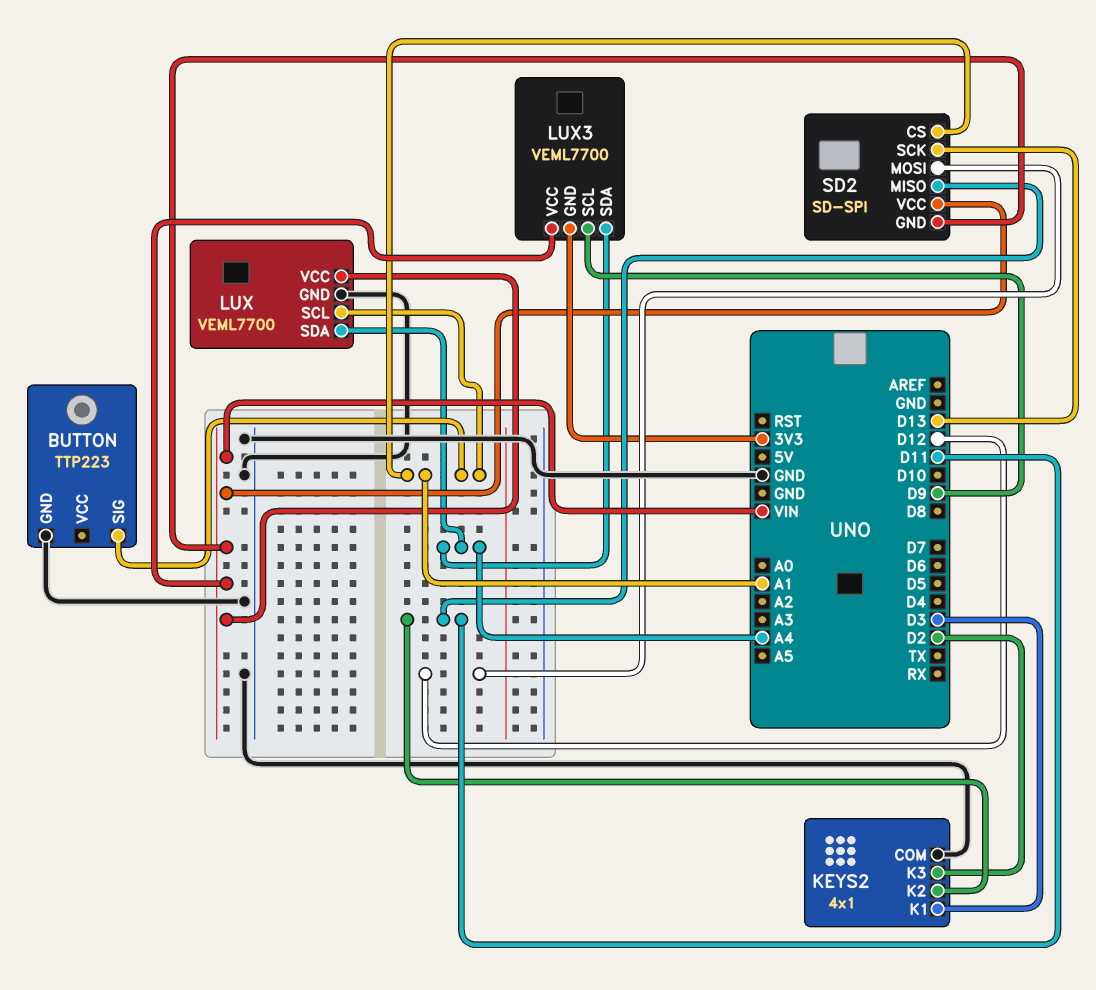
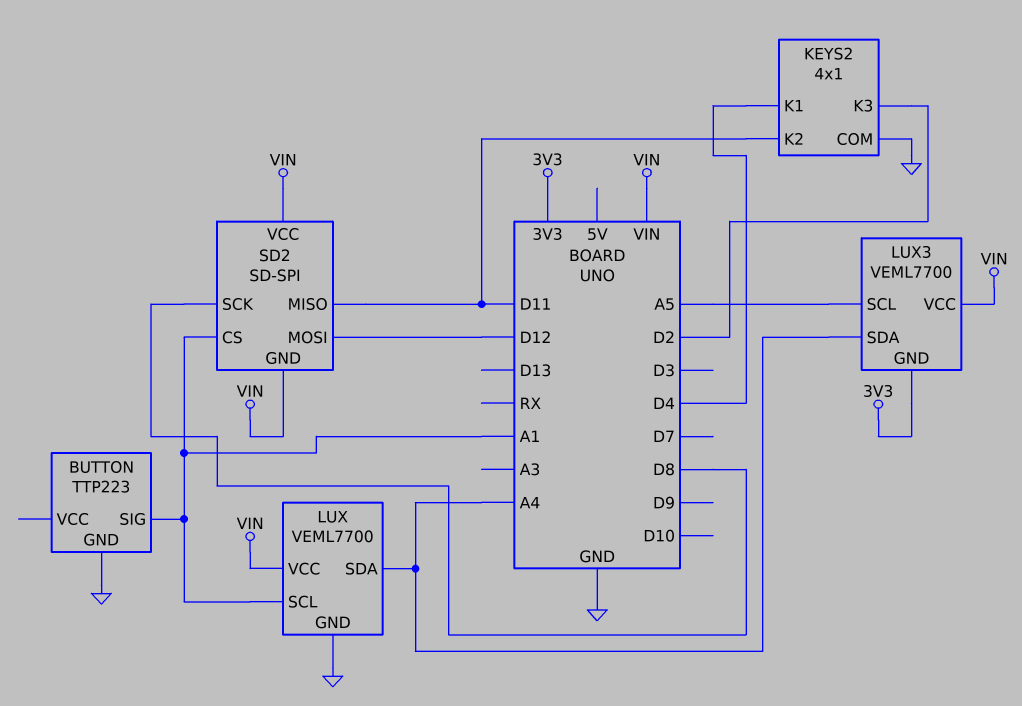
KEYS2 pin K1: D3 -> D4
LUX3 pin SCL: D9 -> A5
SD2 pin SCK: D13 -> D8

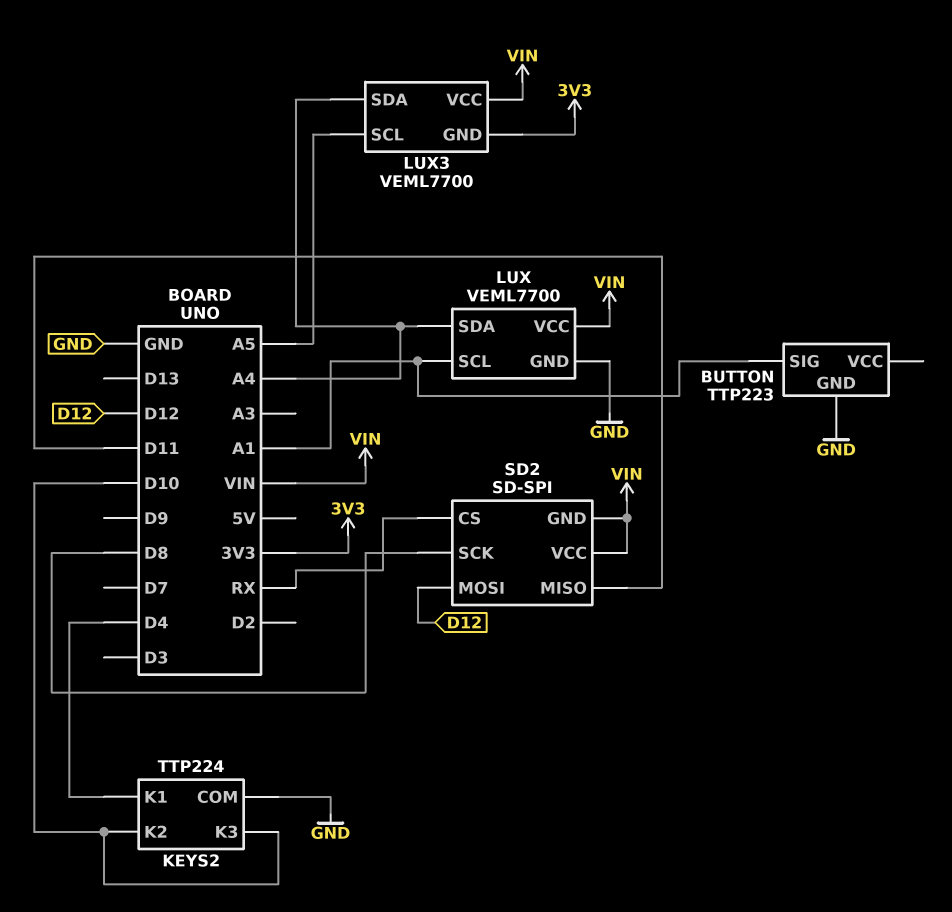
KEYS2: 4x1 -> TTP224
KEYS2 pin K2: D11 -> D10
KEYS2 pin K3: D2 -> D10
SD2 pin CS: A1 -> RX

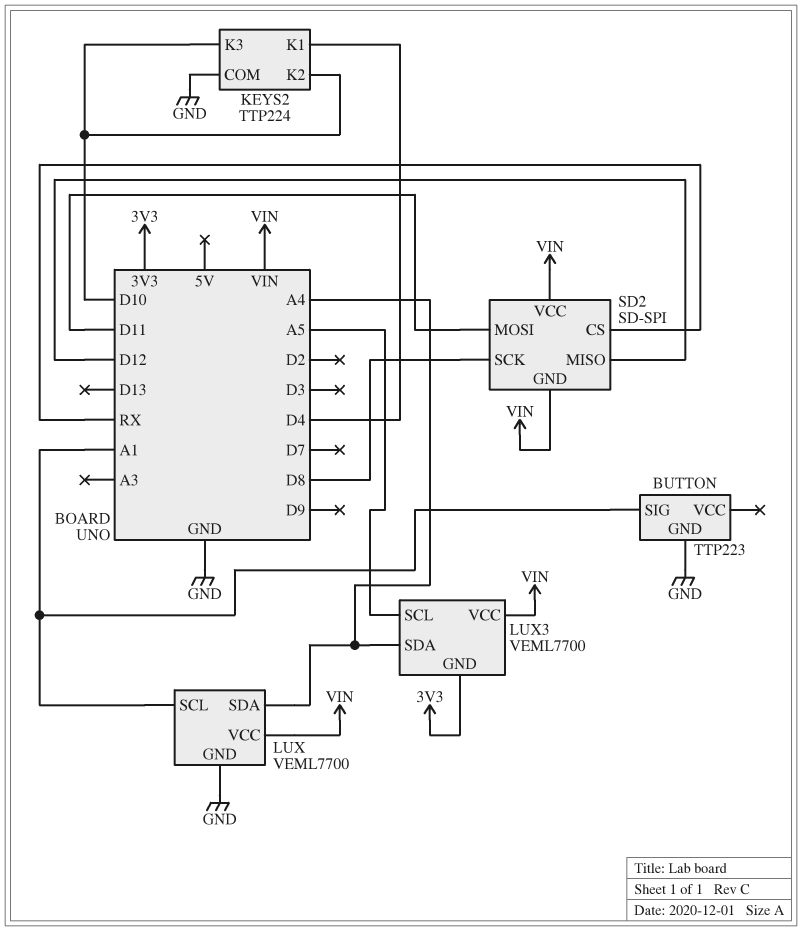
SD2 pin MISO: D11 -> D12
SD2 pin MOSI: D12 -> D11

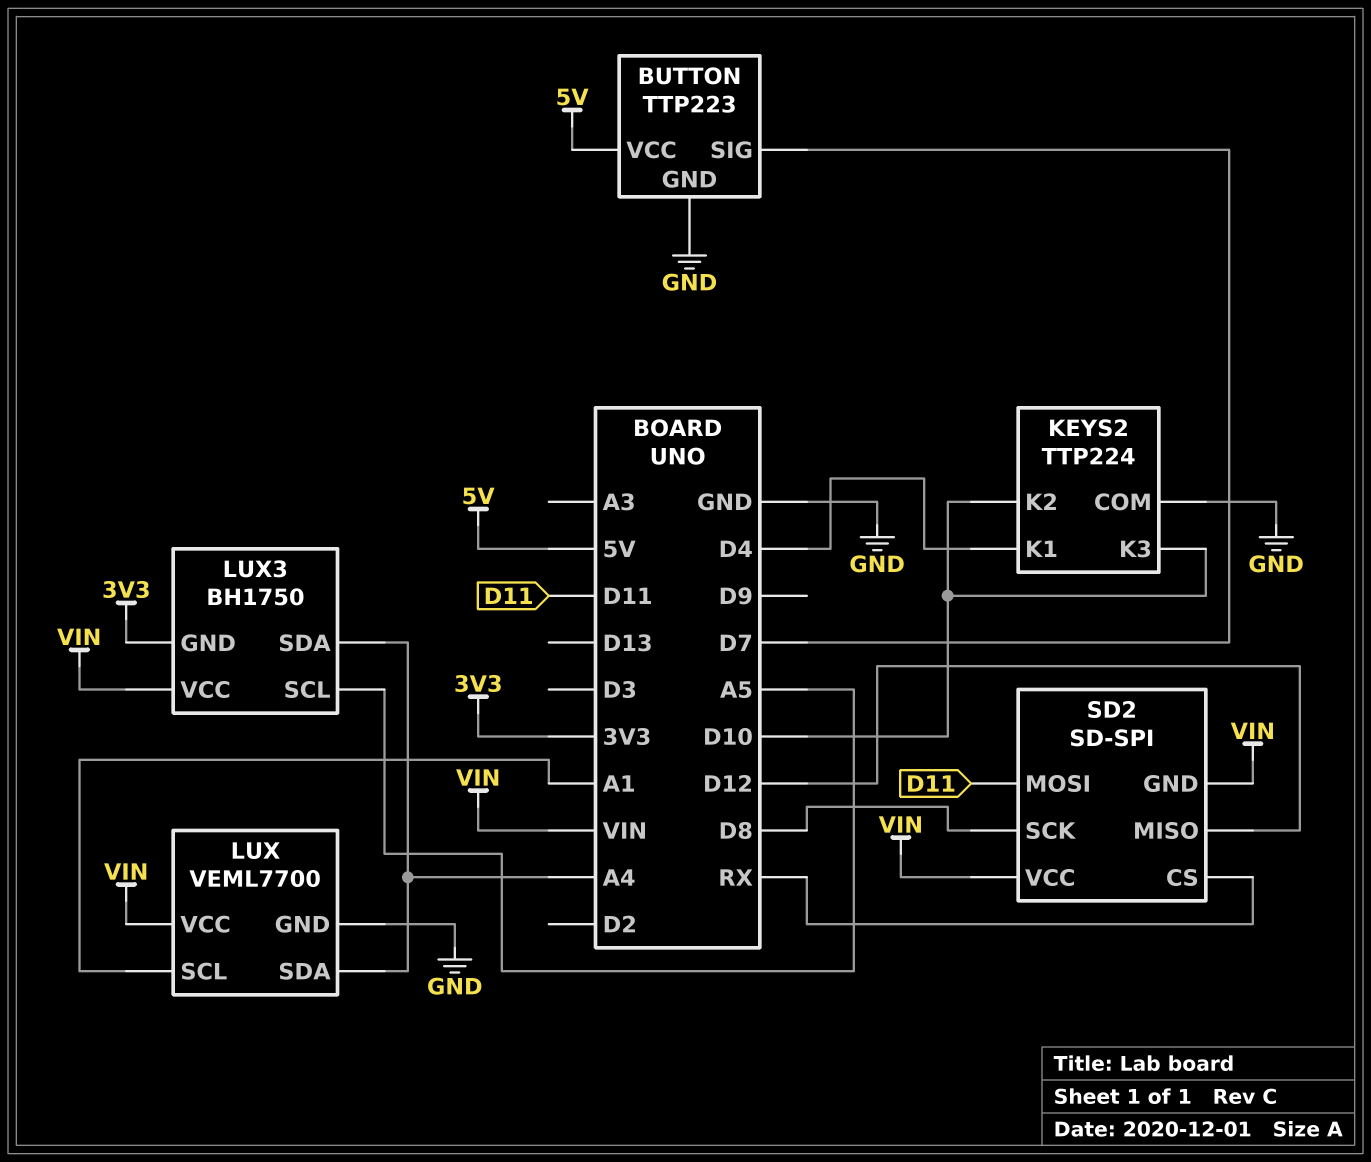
BUTTON pin SIG: A1 -> D7
BUTTON pin VCC: none -> 5V
LUX3: VEML7700 -> BH1750

